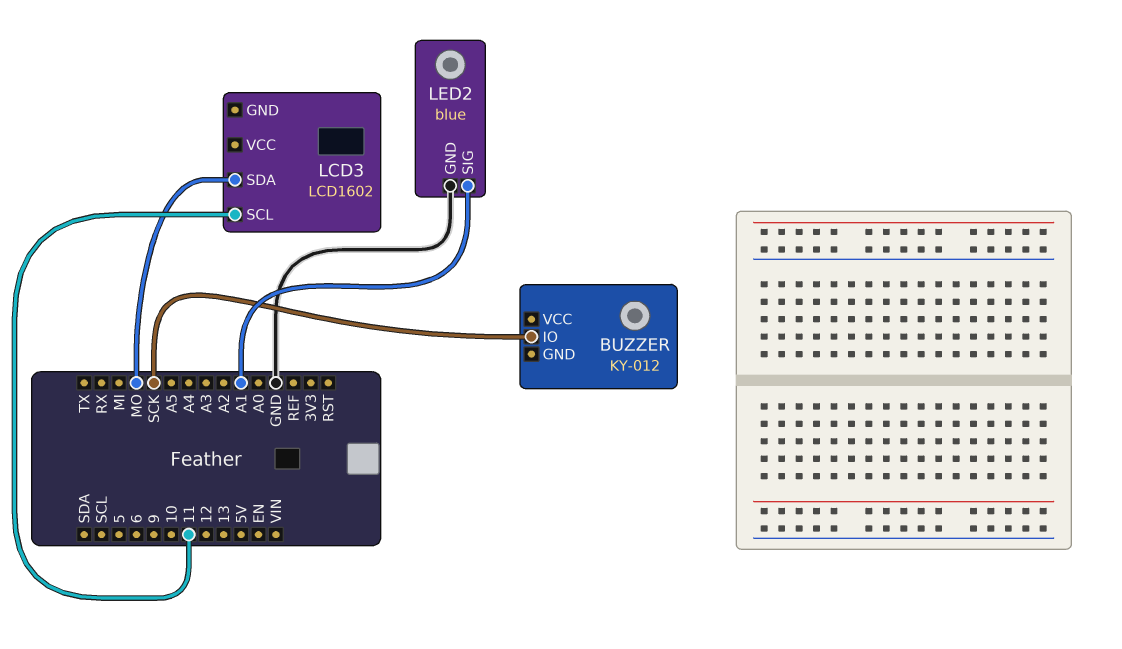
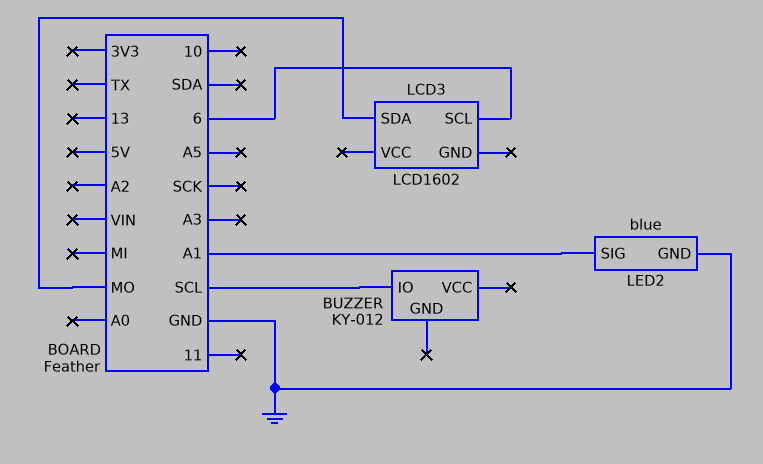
BUZZER pin IO: SCK -> SCL
LCD3 pin SCL: 11 -> 6

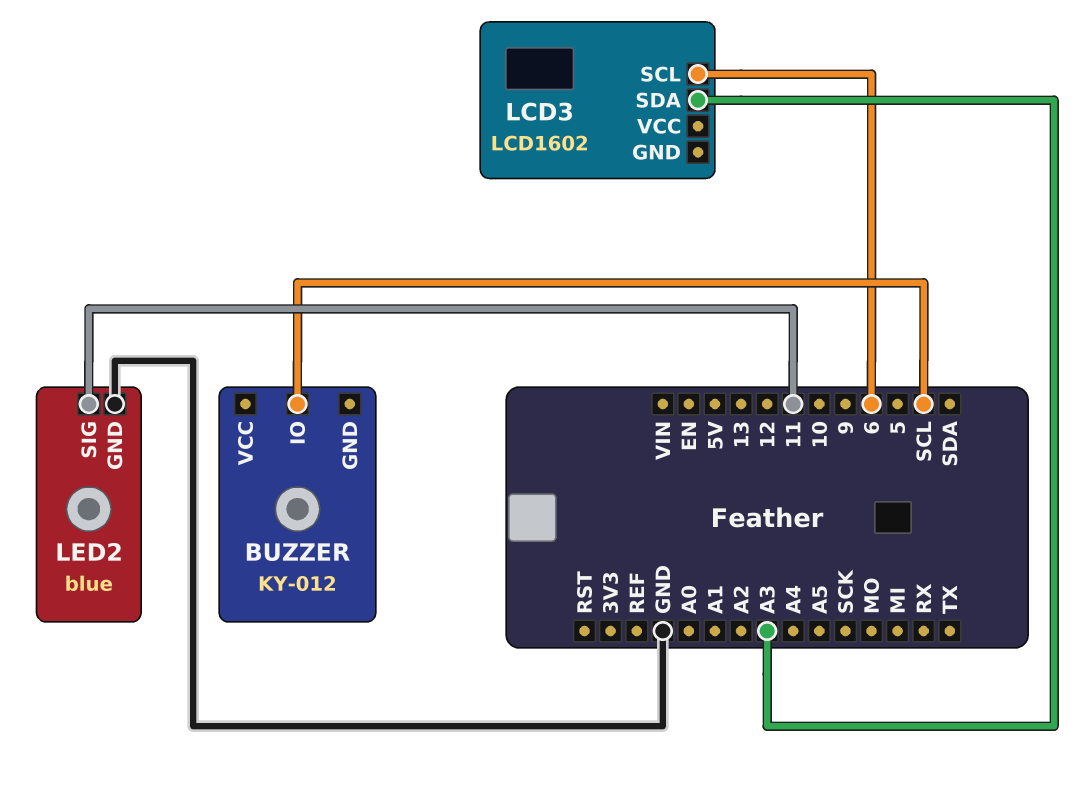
LCD3 pin SDA: MO -> A3
LED2 pin SIG: A1 -> 11

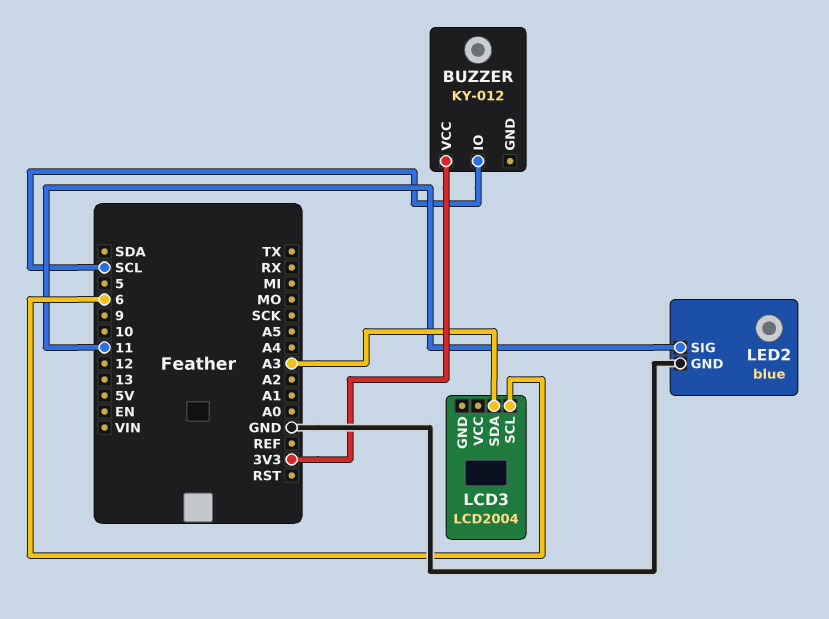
BUZZER pin VCC: none -> 3V3
LCD3: LCD1602 -> LCD2004

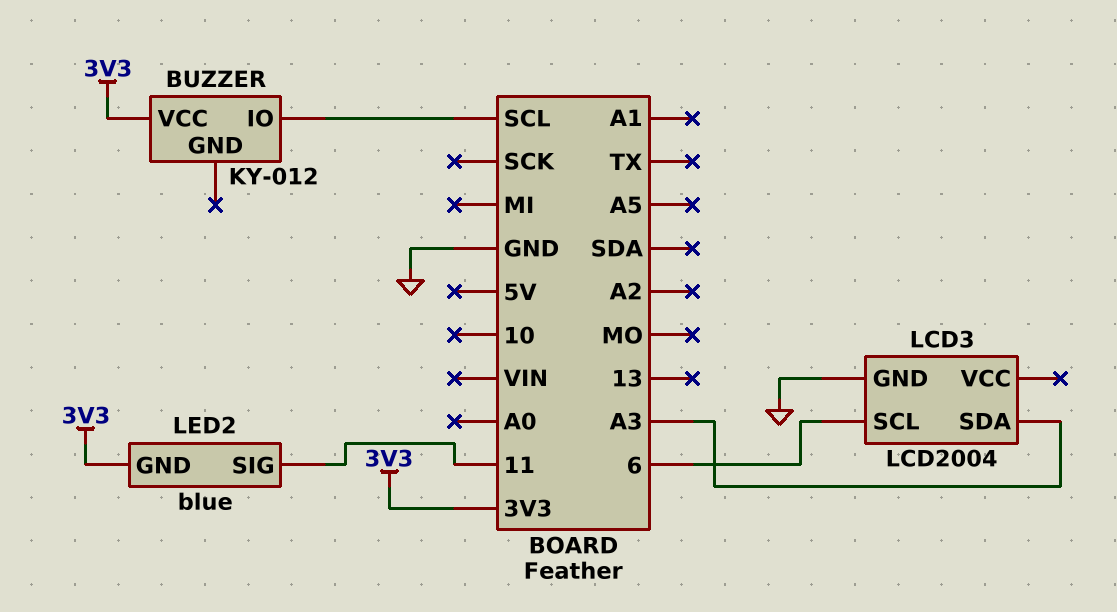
LCD3 pin GND: none -> GND
LED2 pin GND: GND -> 3V3

